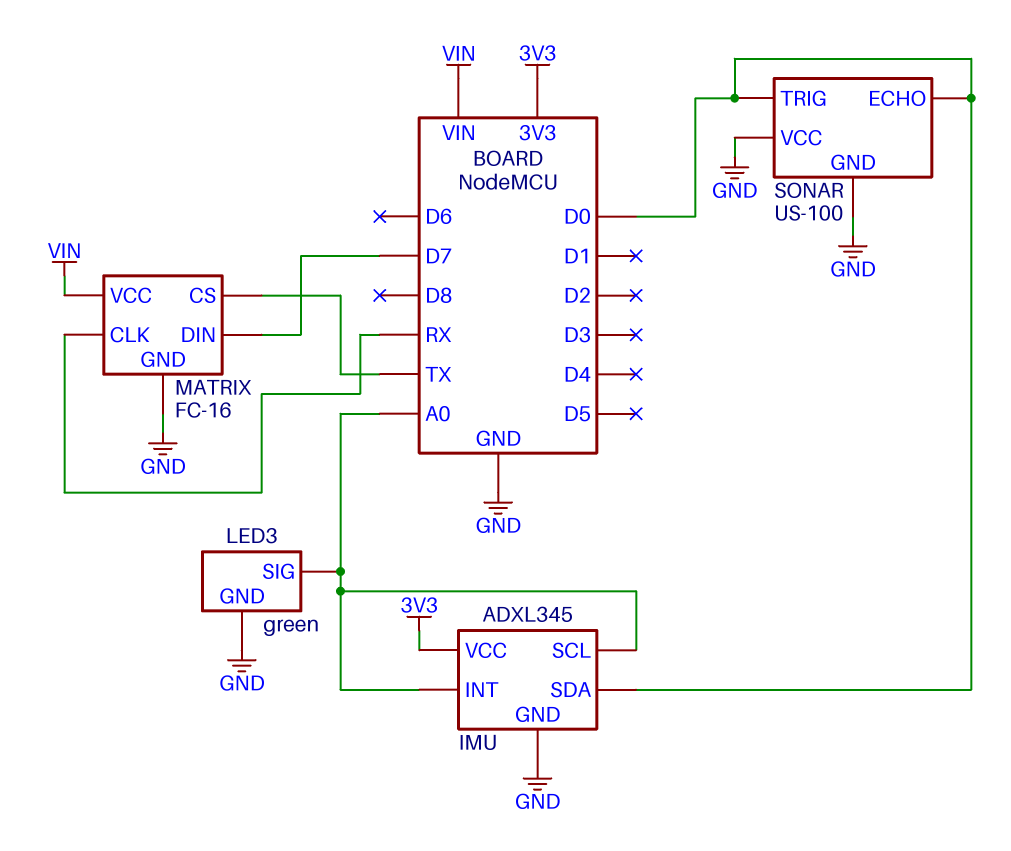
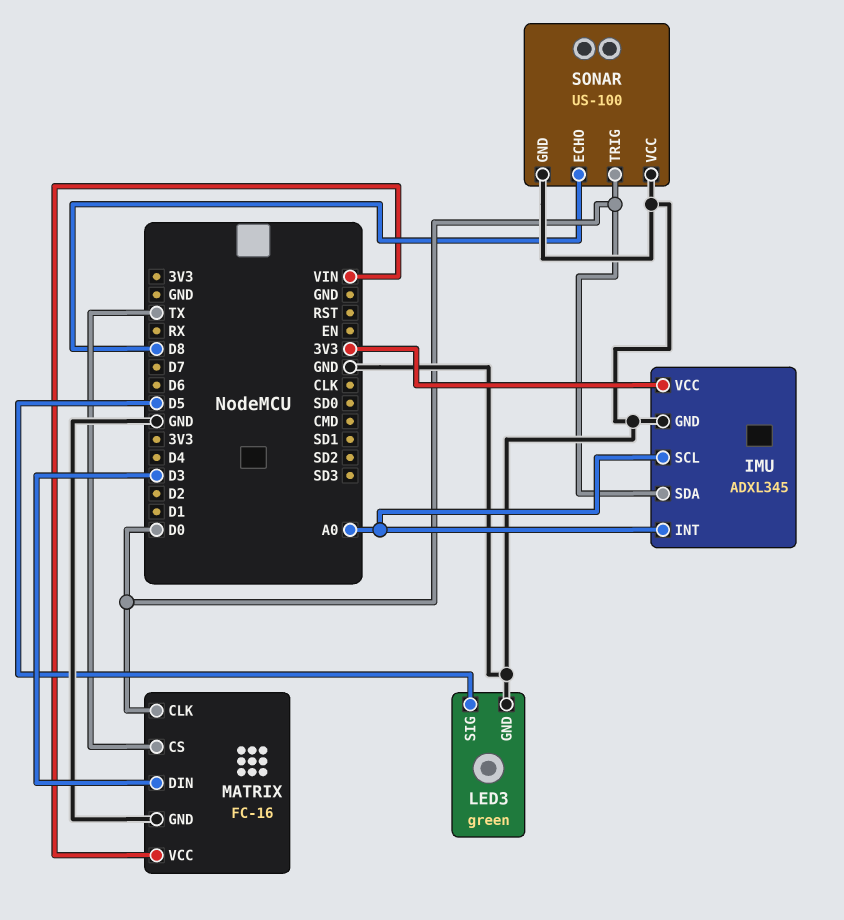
LED3 pin SIG: A0 -> D5
MATRIX pin CLK: RX -> D0
MATRIX pin DIN: D7 -> D3
SONAR pin ECHO: D0 -> D8

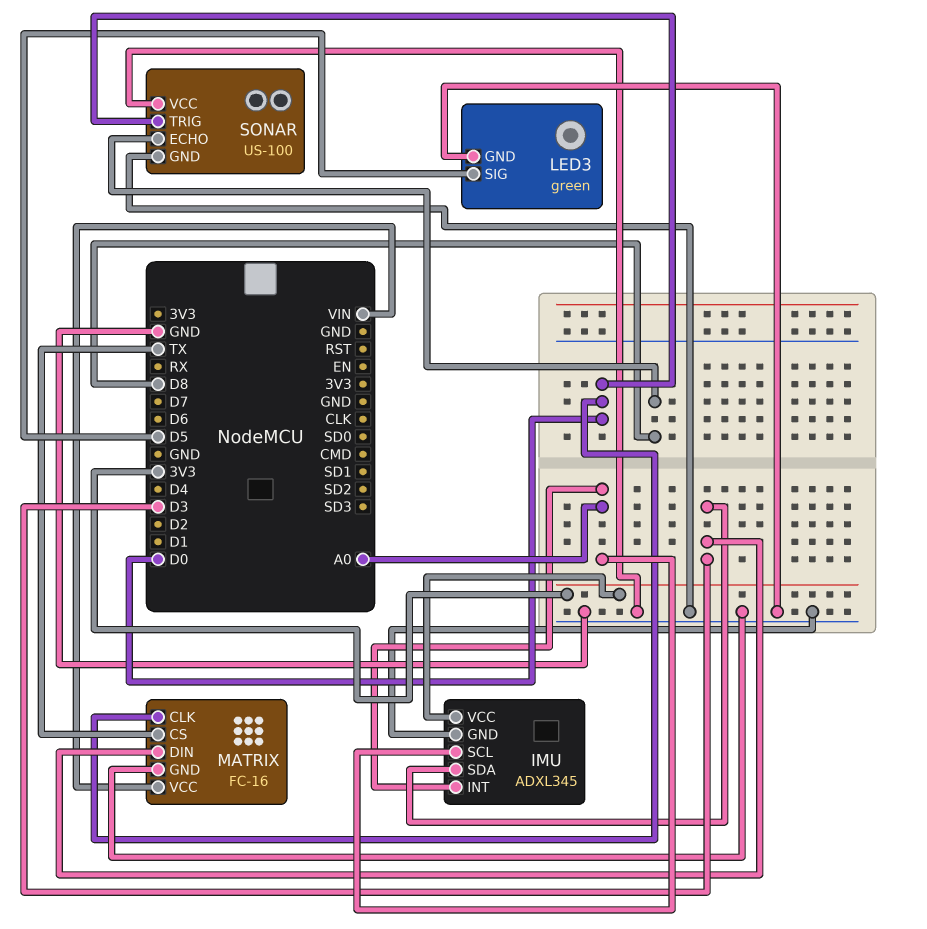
IMU pin SDA: D0 -> D3

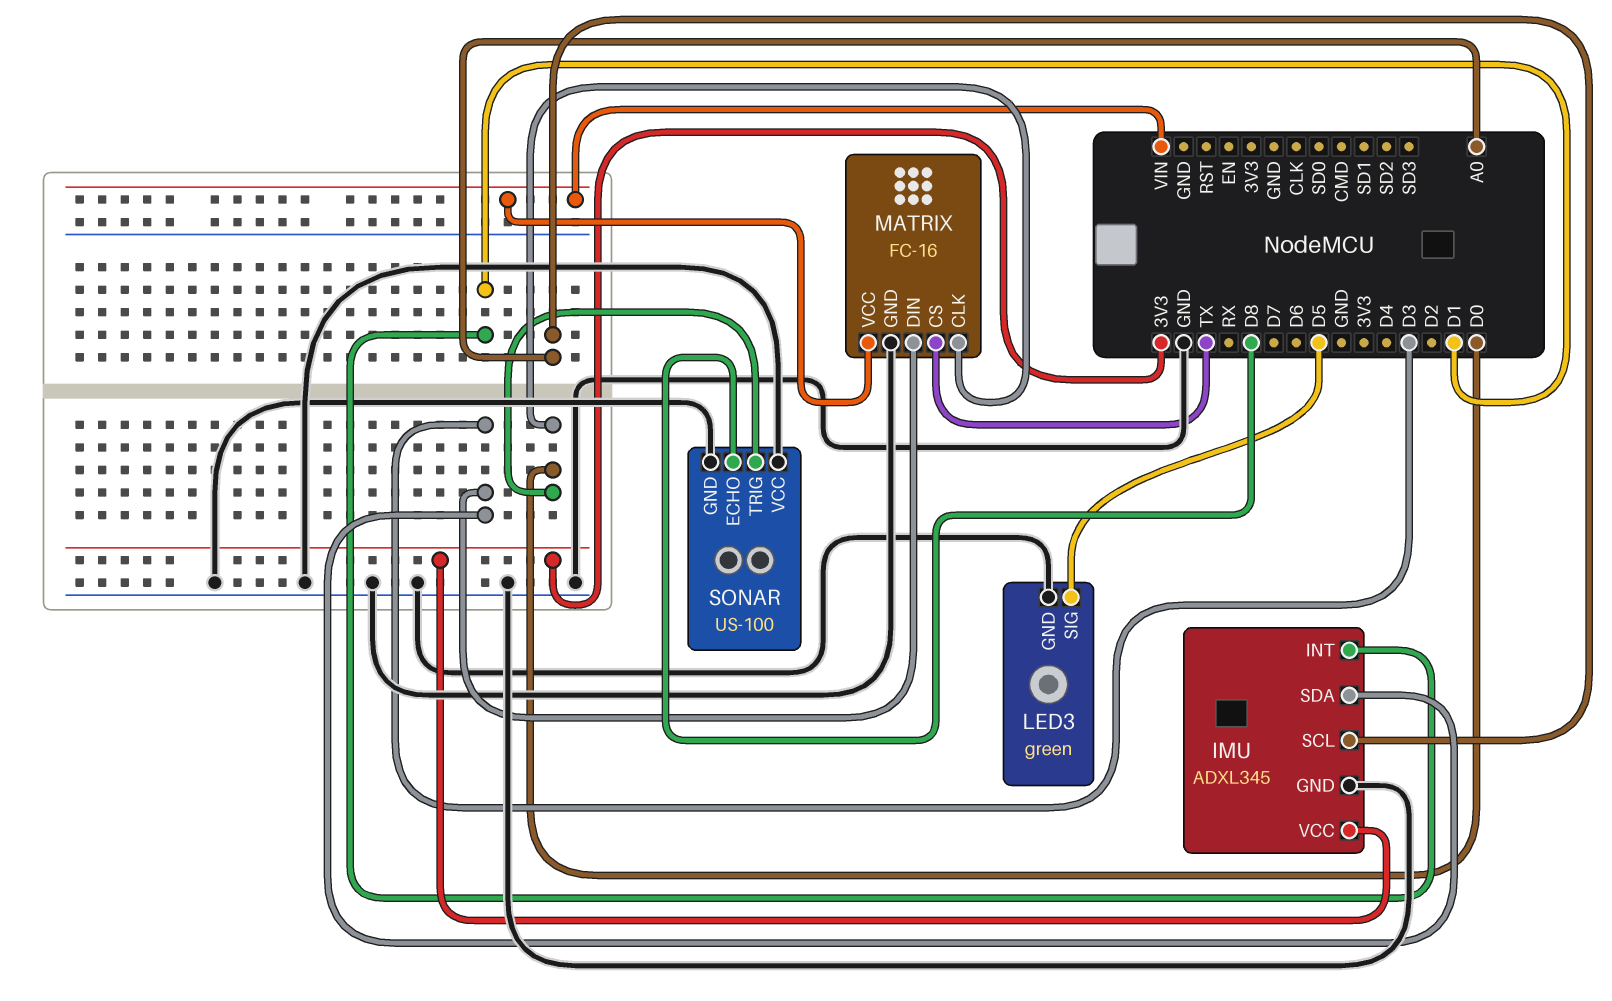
IMU pin INT: A0 -> D1

